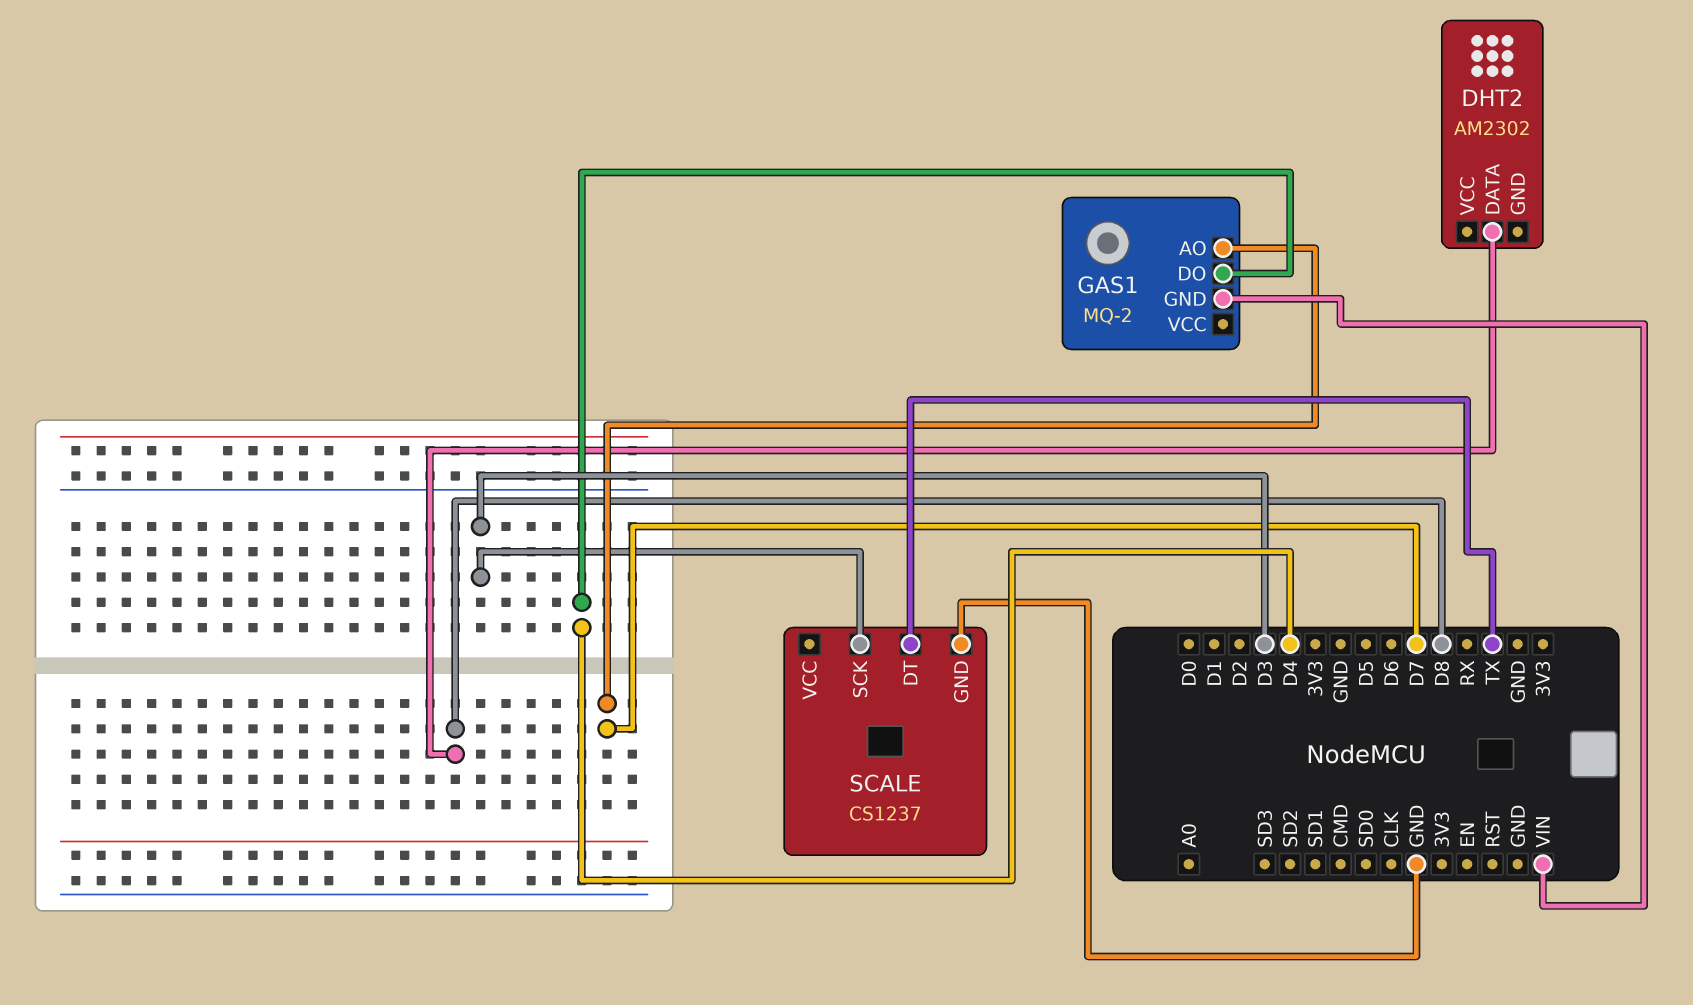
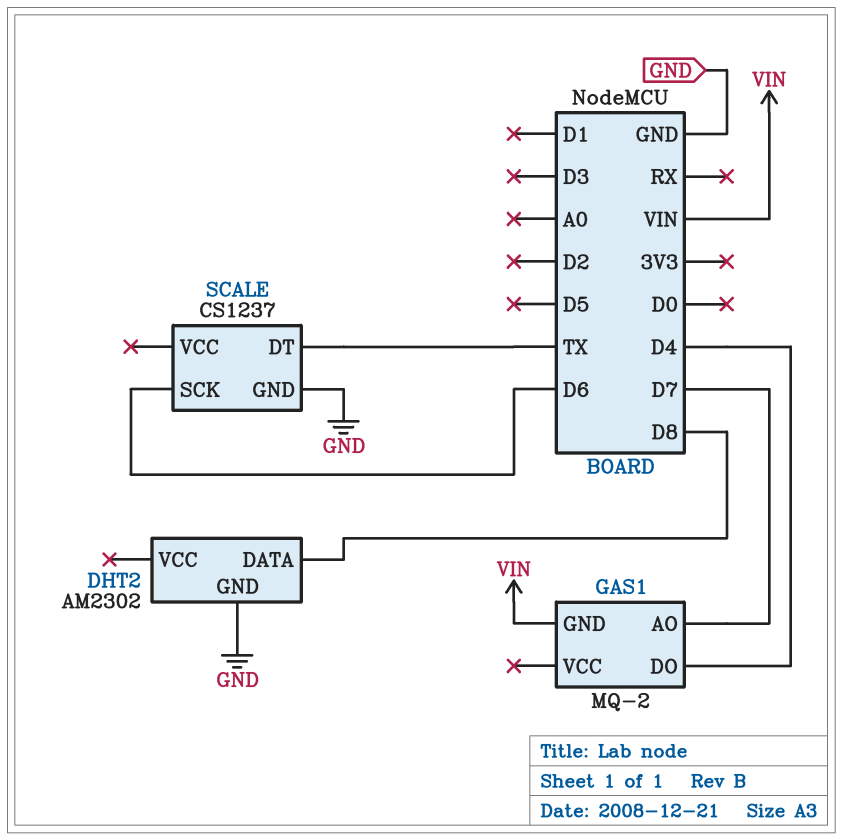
DHT2 pin GND: none -> GND
SCALE pin SCK: D3 -> D6

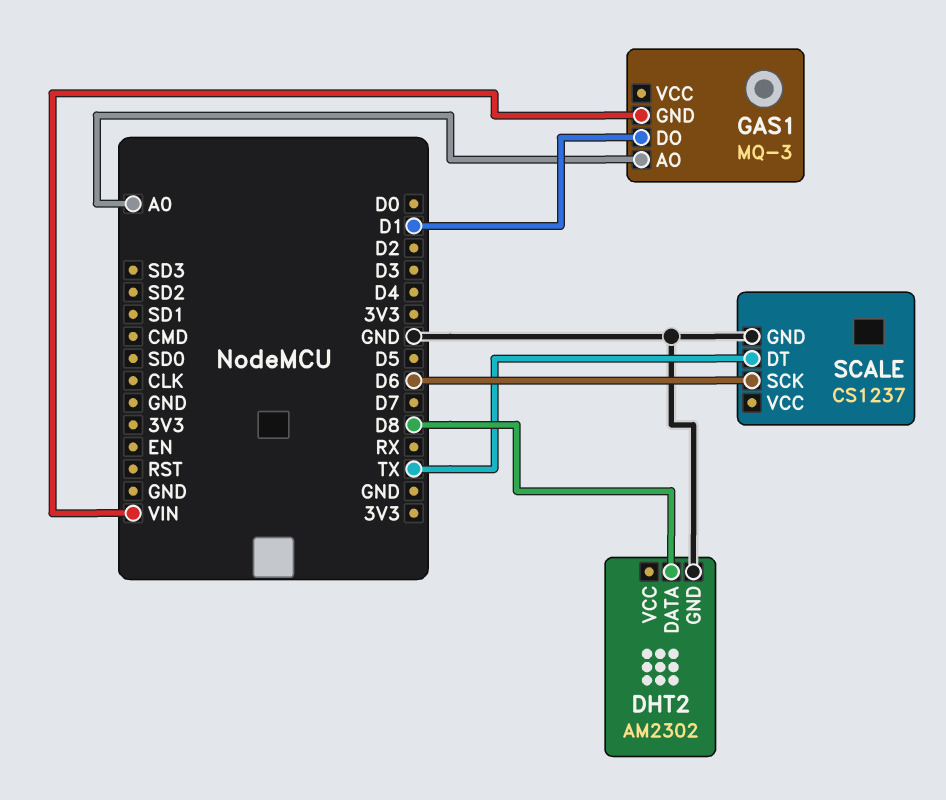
GAS1: MQ-2 -> MQ-3
GAS1 pin AO: D7 -> A0
GAS1 pin DO: D4 -> D1

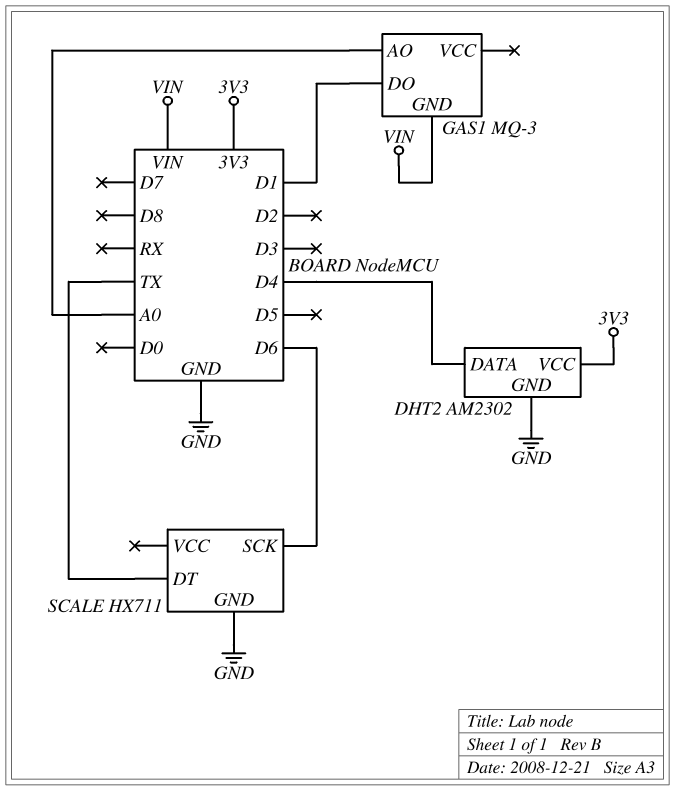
DHT2 pin DATA: D8 -> D4
DHT2 pin VCC: none -> 3V3
SCALE: CS1237 -> HX711

